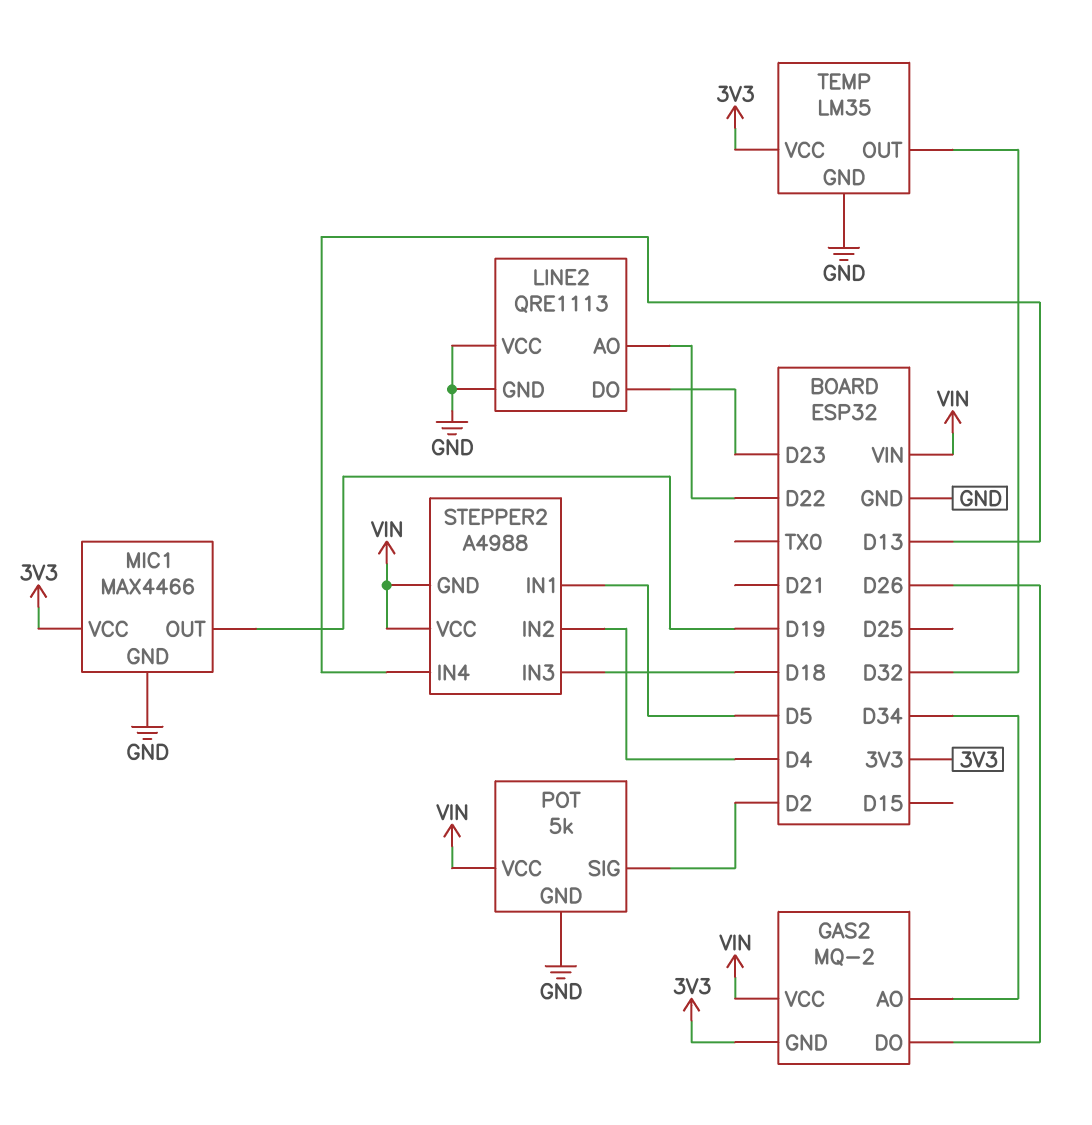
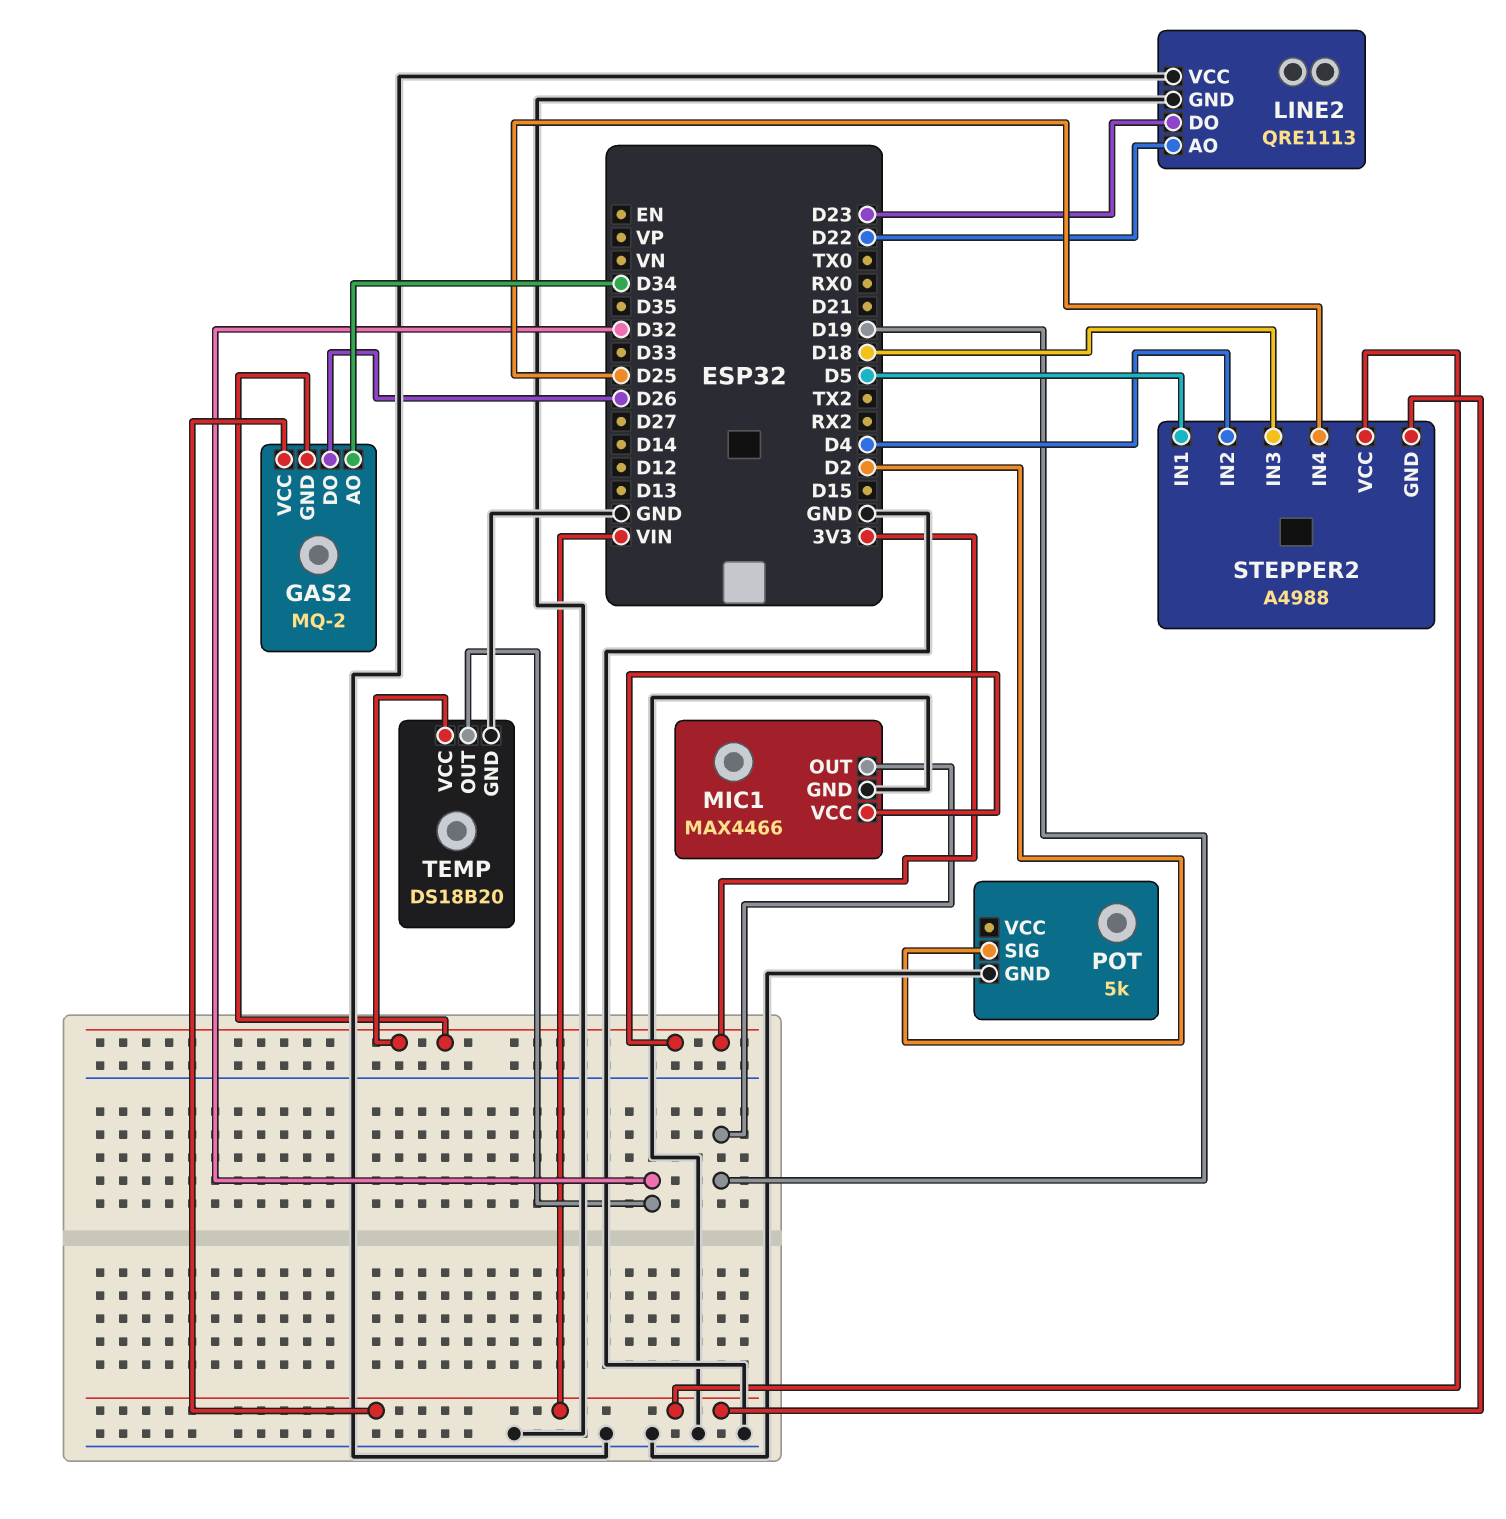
POT pin VCC: VIN -> none
STEPPER2 pin IN4: D13 -> D25
TEMP: LM35 -> DS18B20

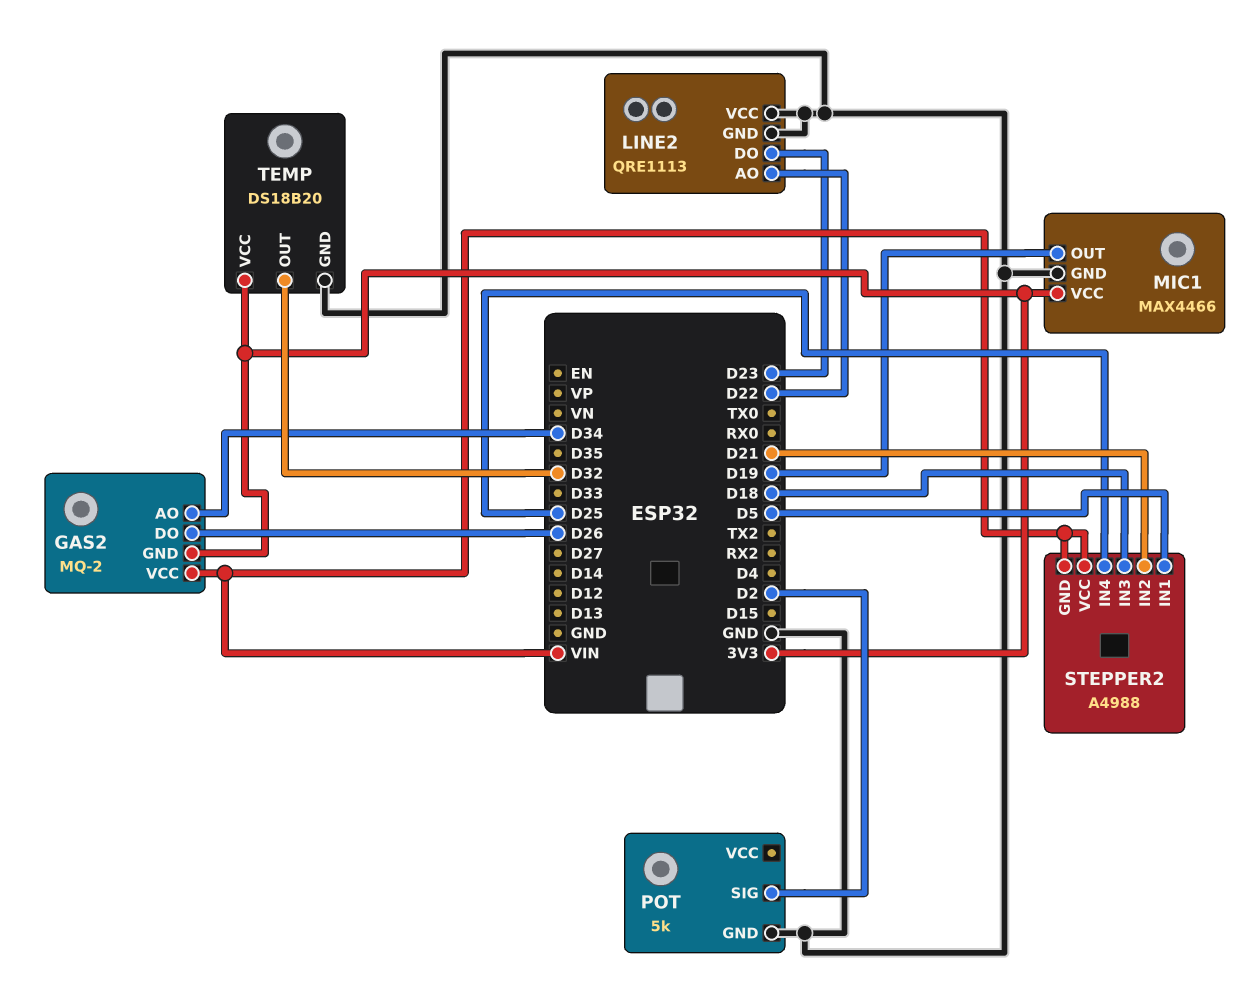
STEPPER2 pin IN2: D4 -> D21

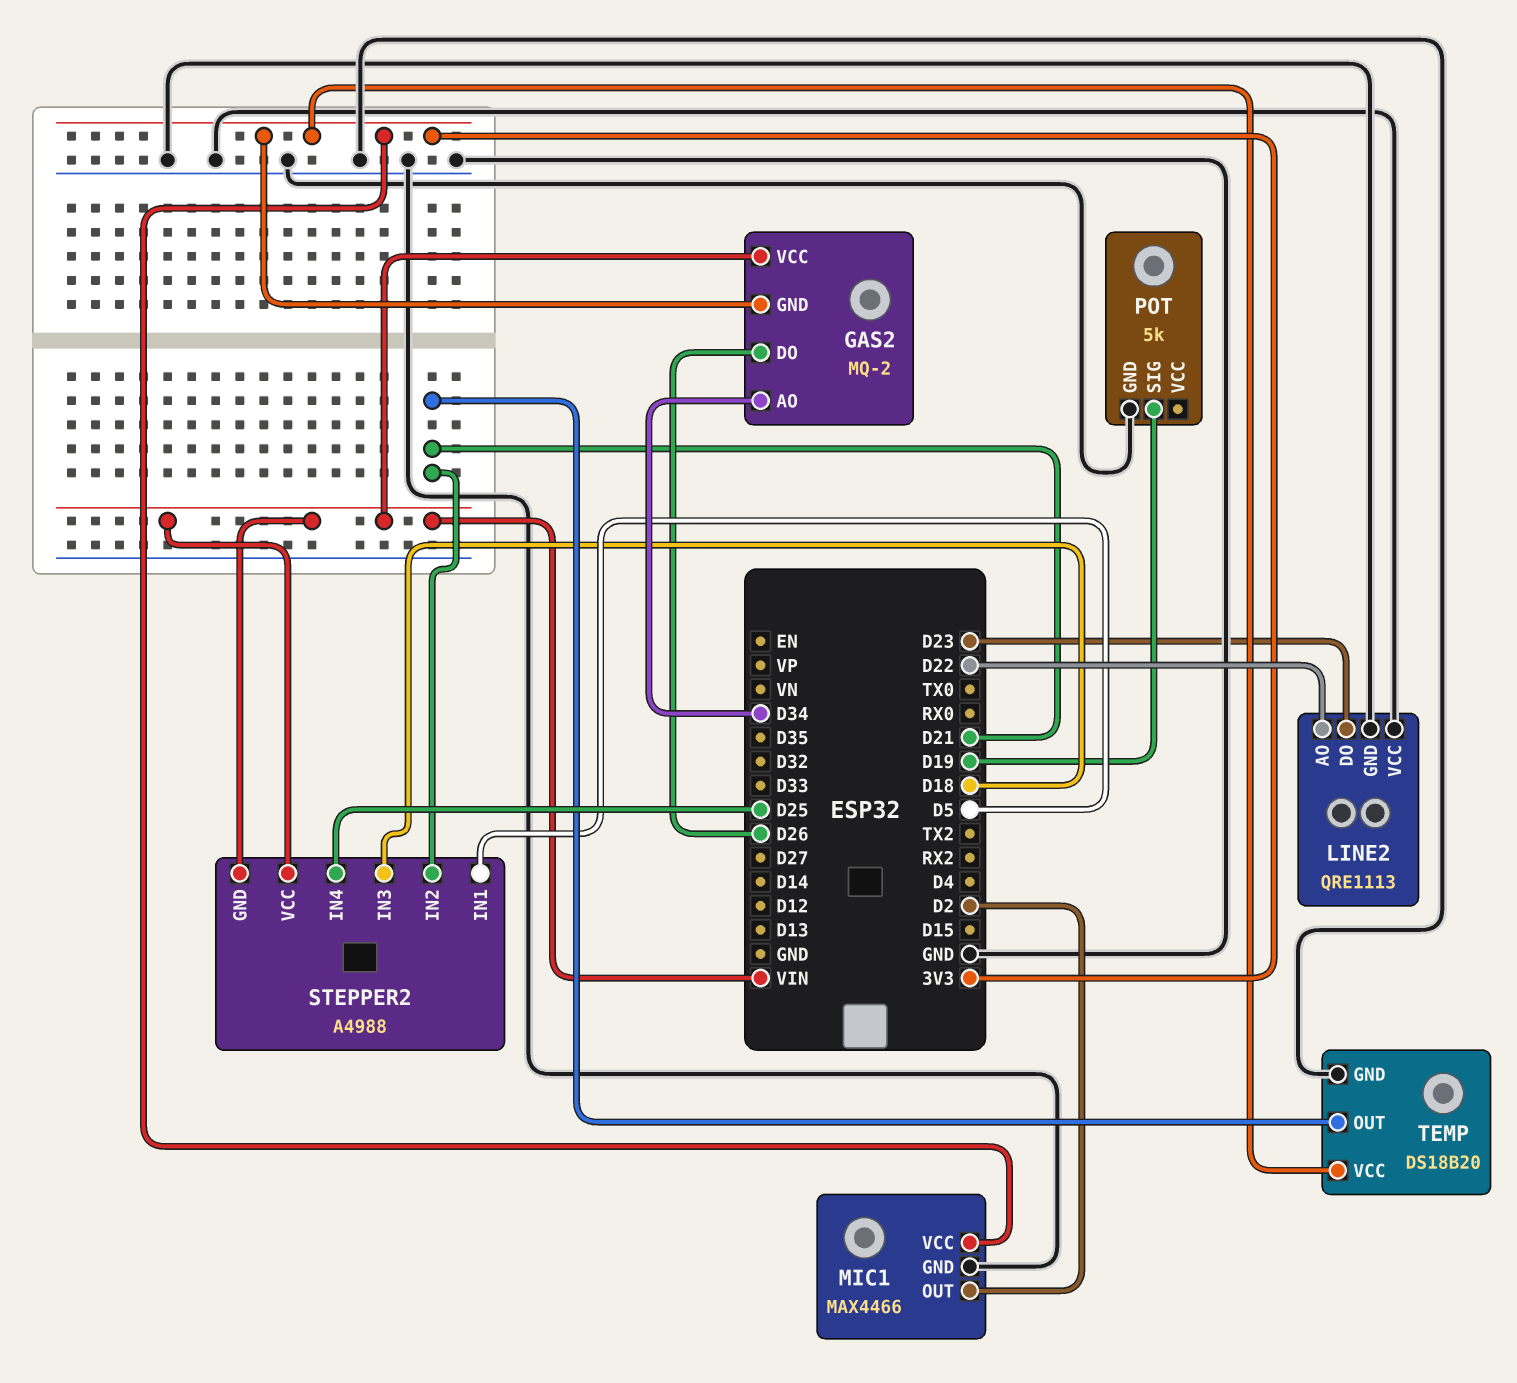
MIC1 pin OUT: D19 -> D2
POT pin SIG: D2 -> D19
TEMP pin OUT: D32 -> D21

